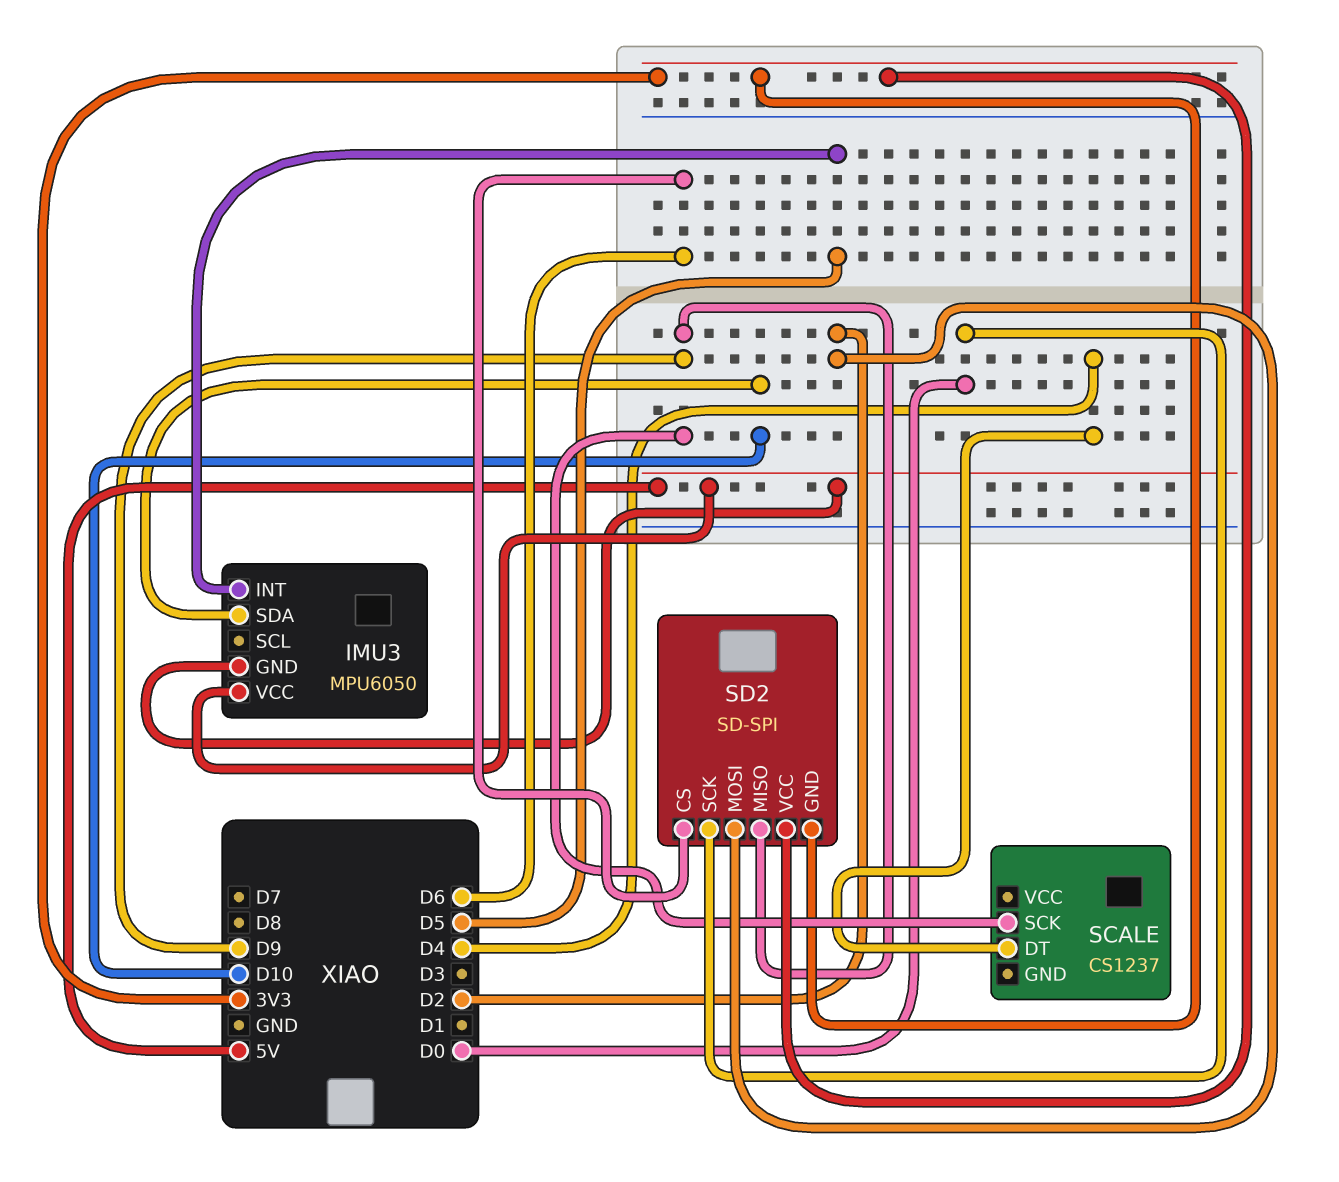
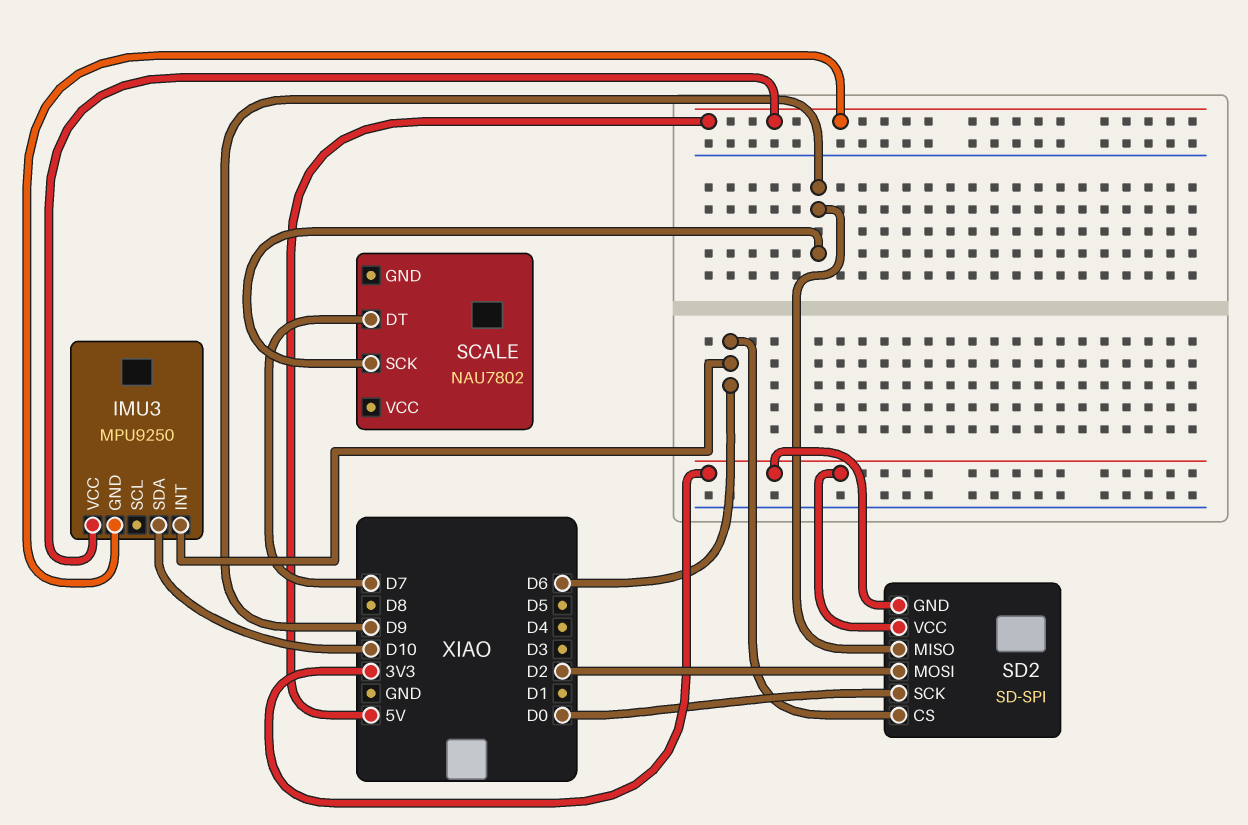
IMU3: MPU6050 -> MPU9250
IMU3 pin INT: D5 -> D6
SCALE: CS1237 -> NAU7802
SCALE pin DT: D4 -> D7

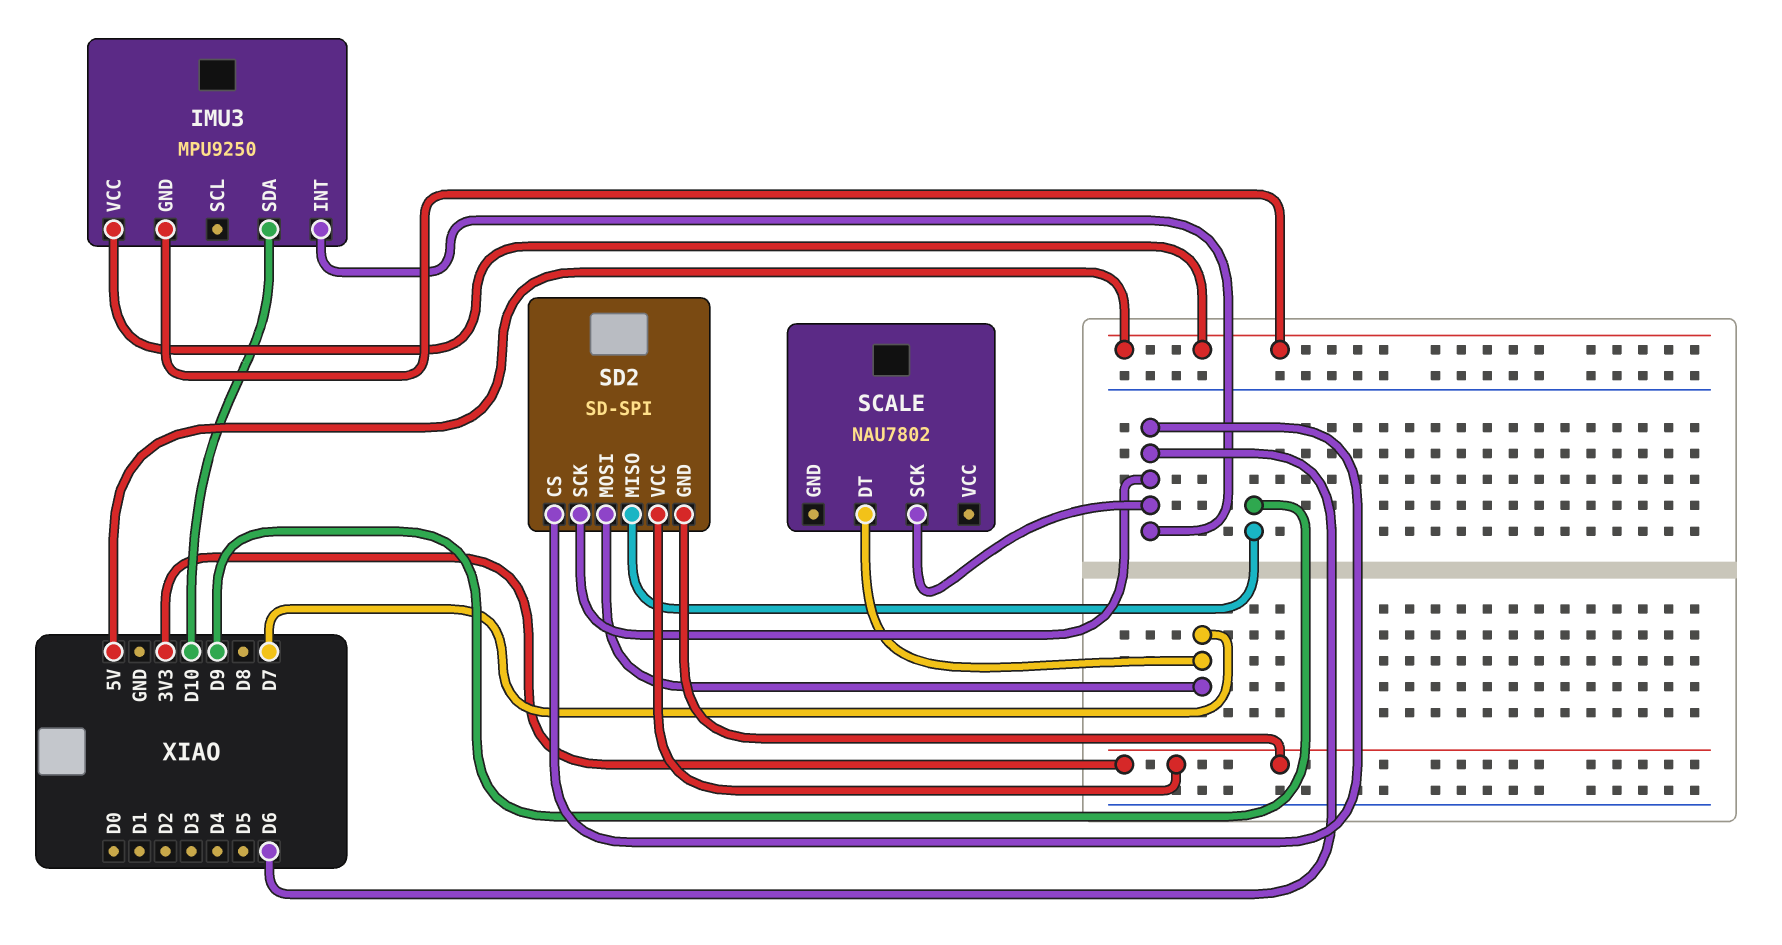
SCALE pin SCK: D9 -> D6
SD2 pin MOSI: D2 -> D7
SD2 pin SCK: D0 -> D6

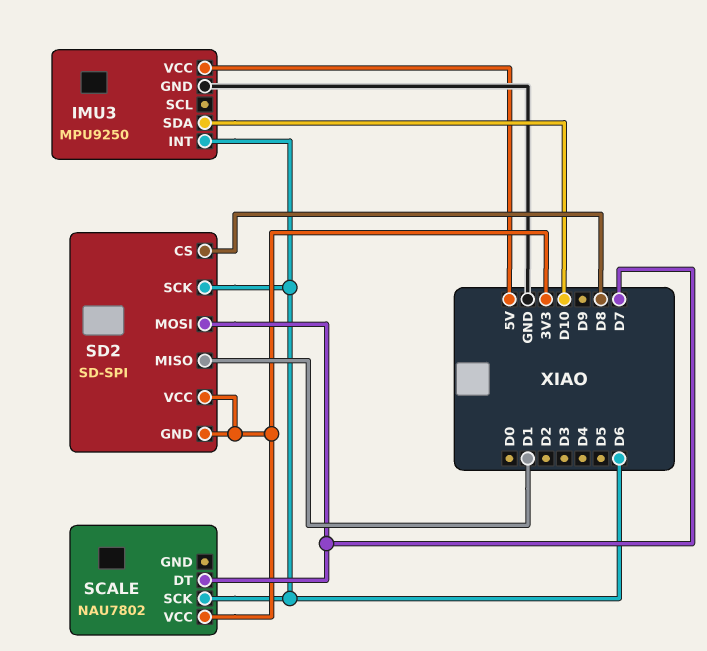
IMU3 pin GND: 5V -> GND
SCALE pin VCC: none -> 3V3
SD2 pin CS: D6 -> D8
SD2 pin MISO: D9 -> D1

